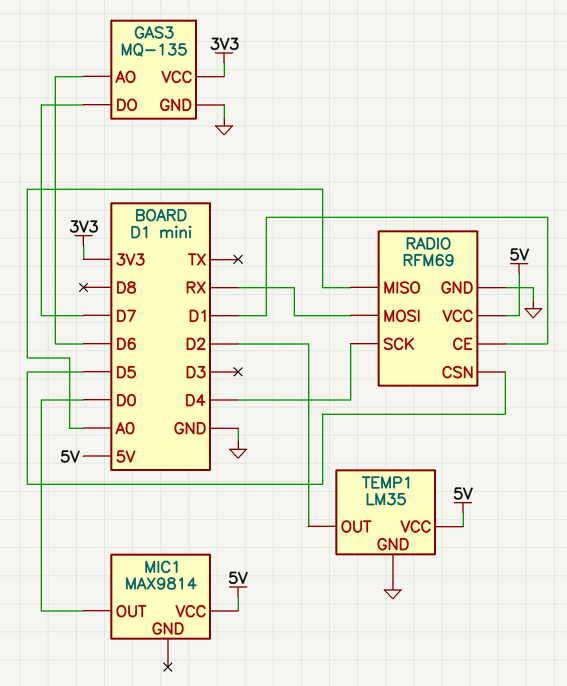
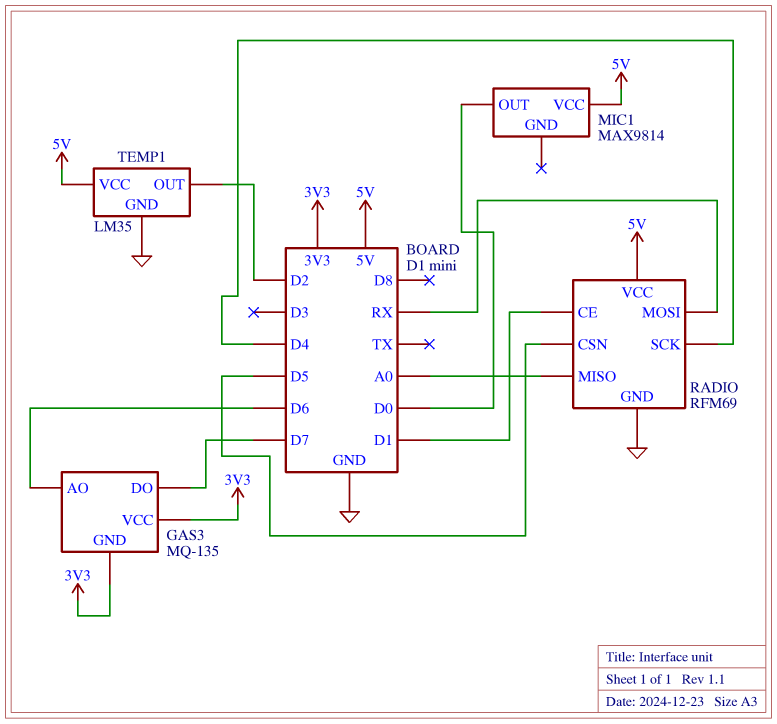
GAS3 pin GND: GND -> 3V3

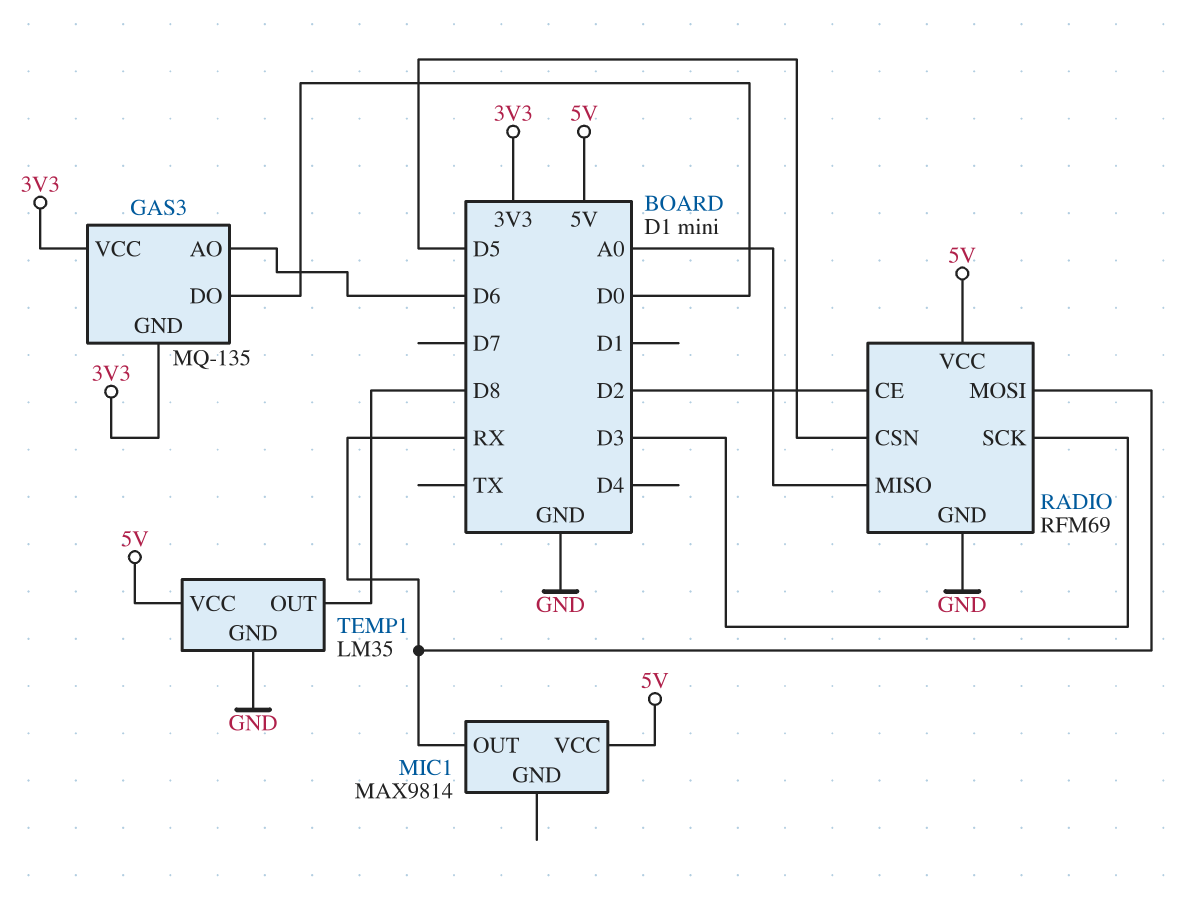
GAS3 pin DO: D7 -> D0
MIC1 pin OUT: D0 -> RX
RADIO pin CE: D1 -> D2
RADIO pin SCK: D4 -> D3
TEMP1 pin OUT: D2 -> D8

